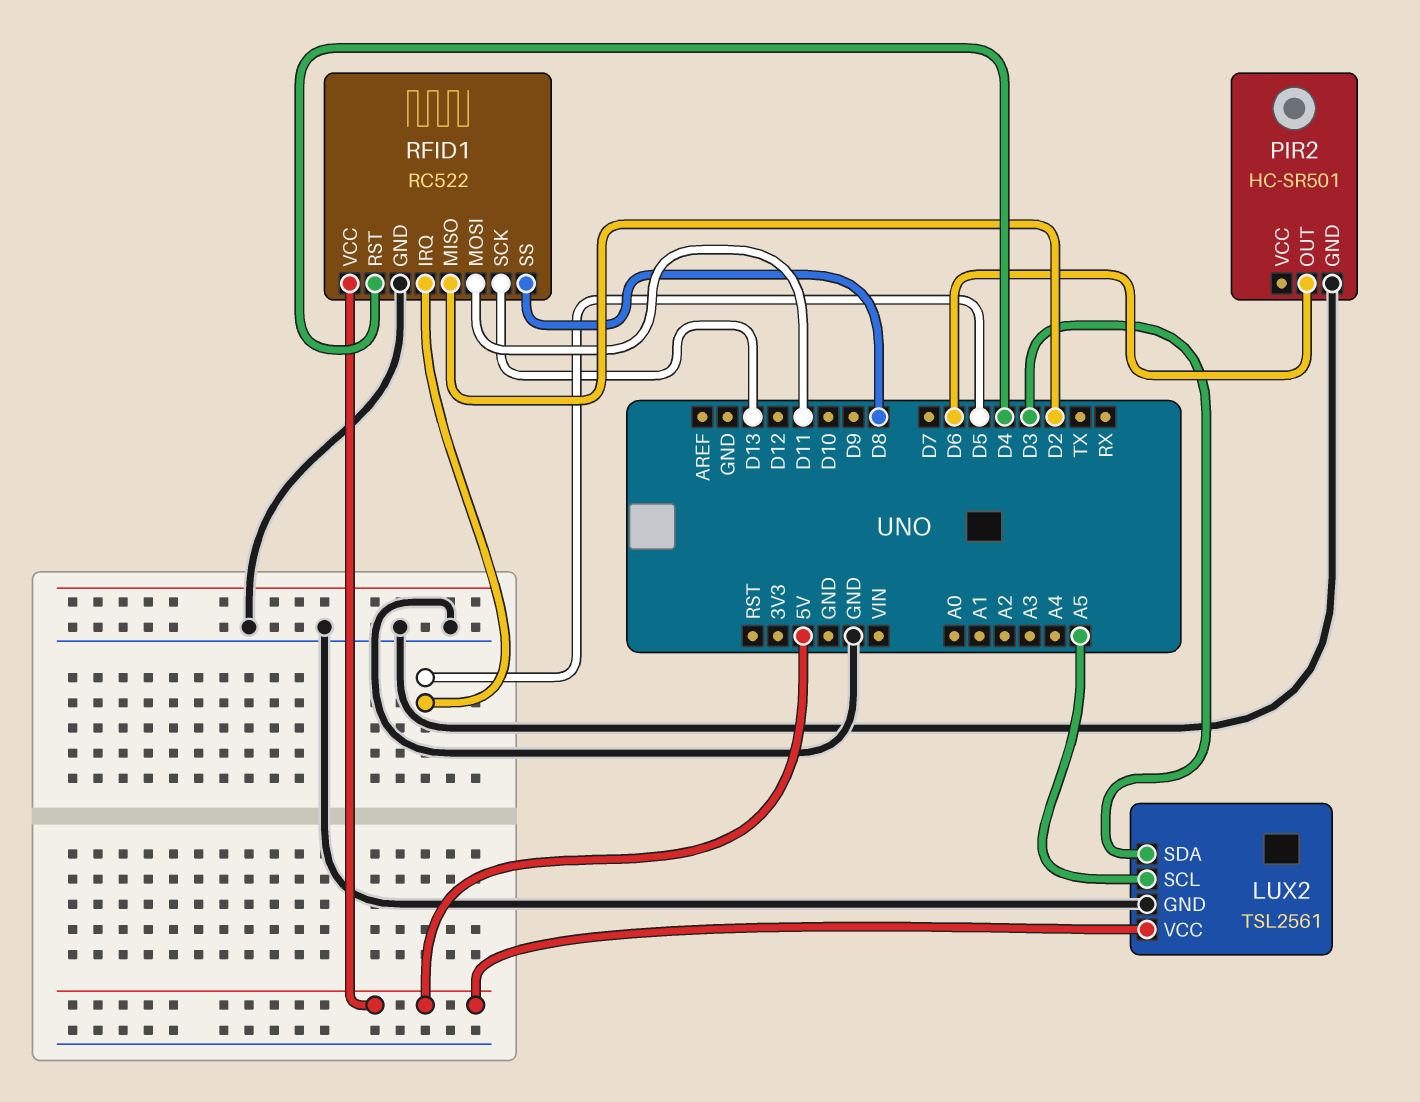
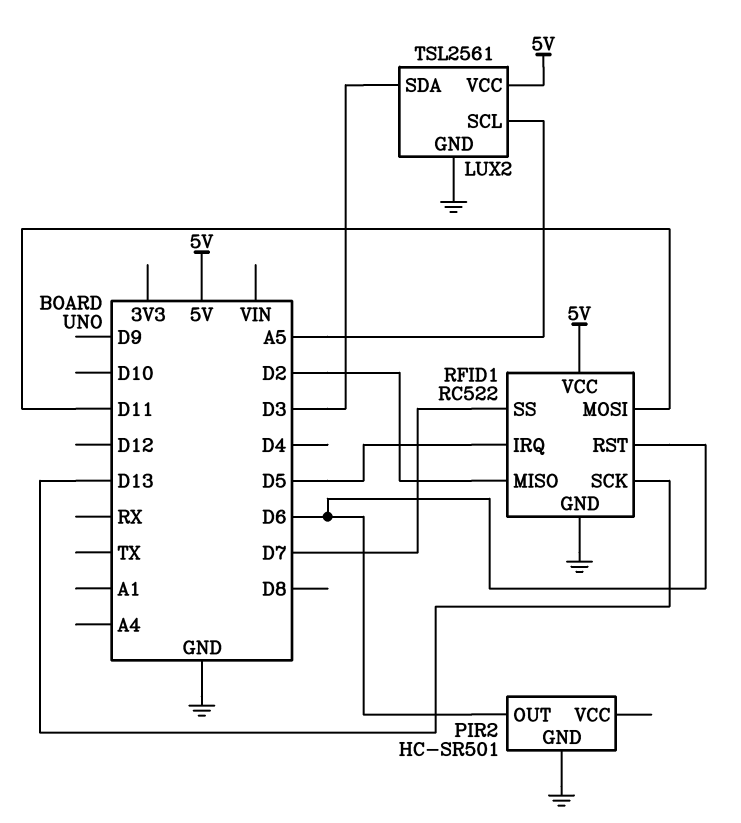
RFID1 pin RST: D4 -> D6
RFID1 pin SS: D8 -> D7

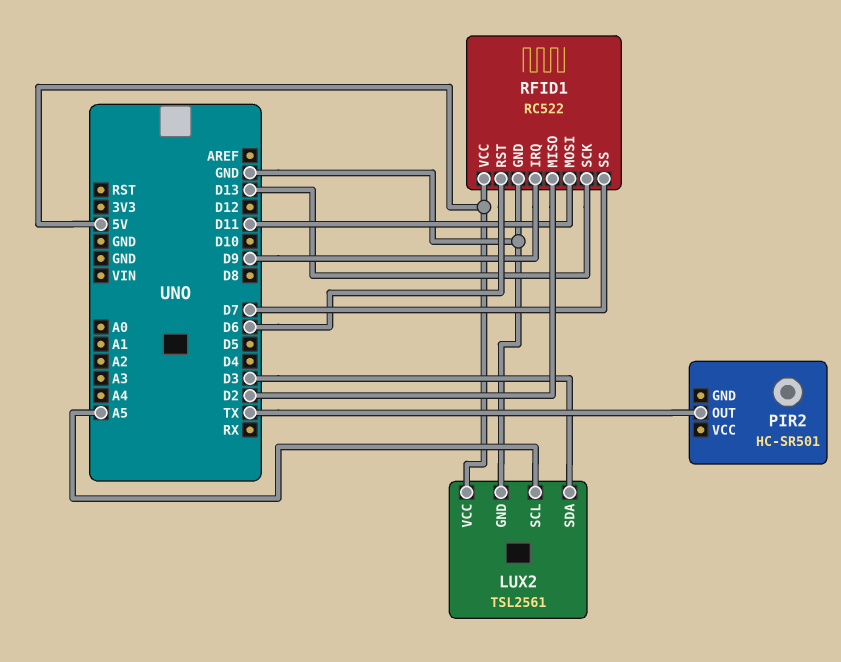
PIR2 pin GND: GND -> none
PIR2 pin OUT: D6 -> TX
RFID1 pin IRQ: D5 -> D9

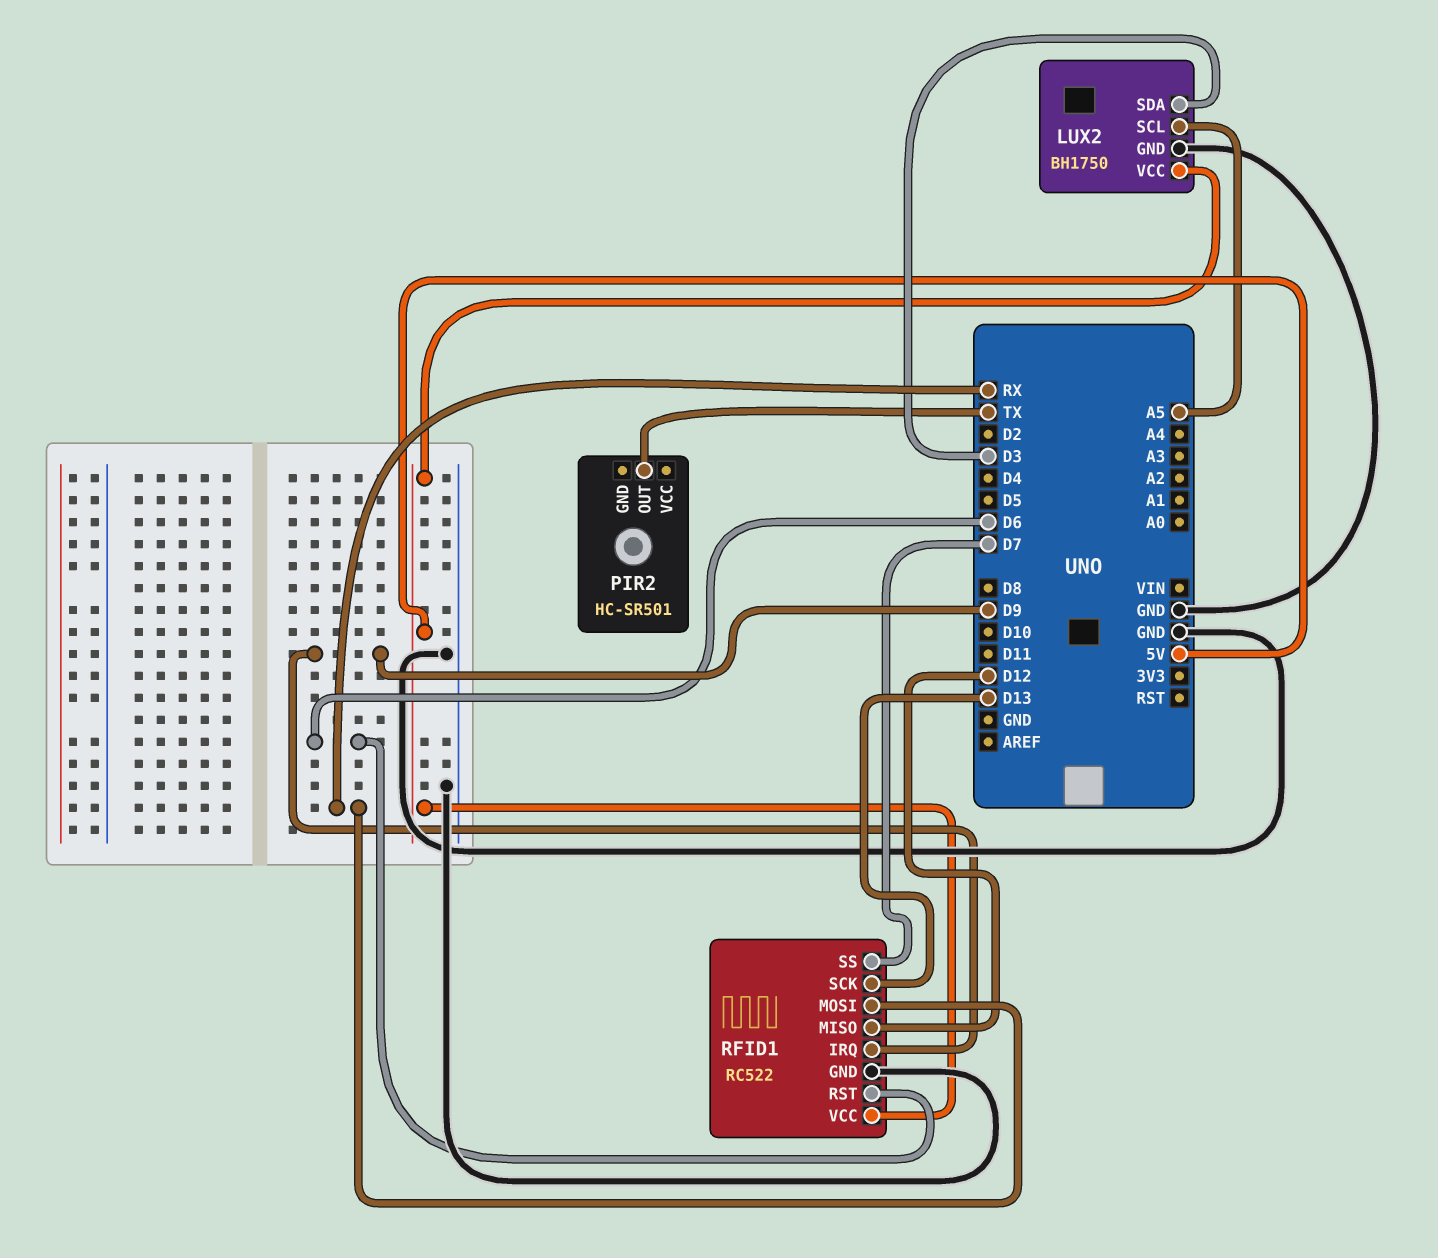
LUX2: TSL2561 -> BH1750
RFID1 pin MISO: D2 -> D12
RFID1 pin MOSI: D11 -> RX

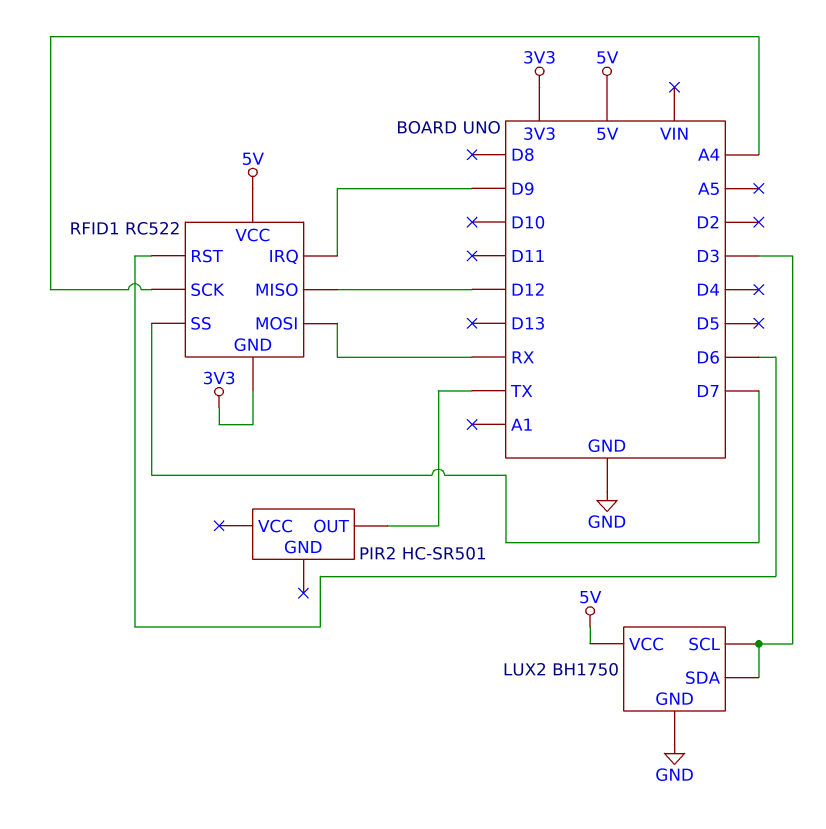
LUX2 pin SCL: A5 -> D3
RFID1 pin GND: GND -> 3V3
RFID1 pin SCK: D13 -> A4

